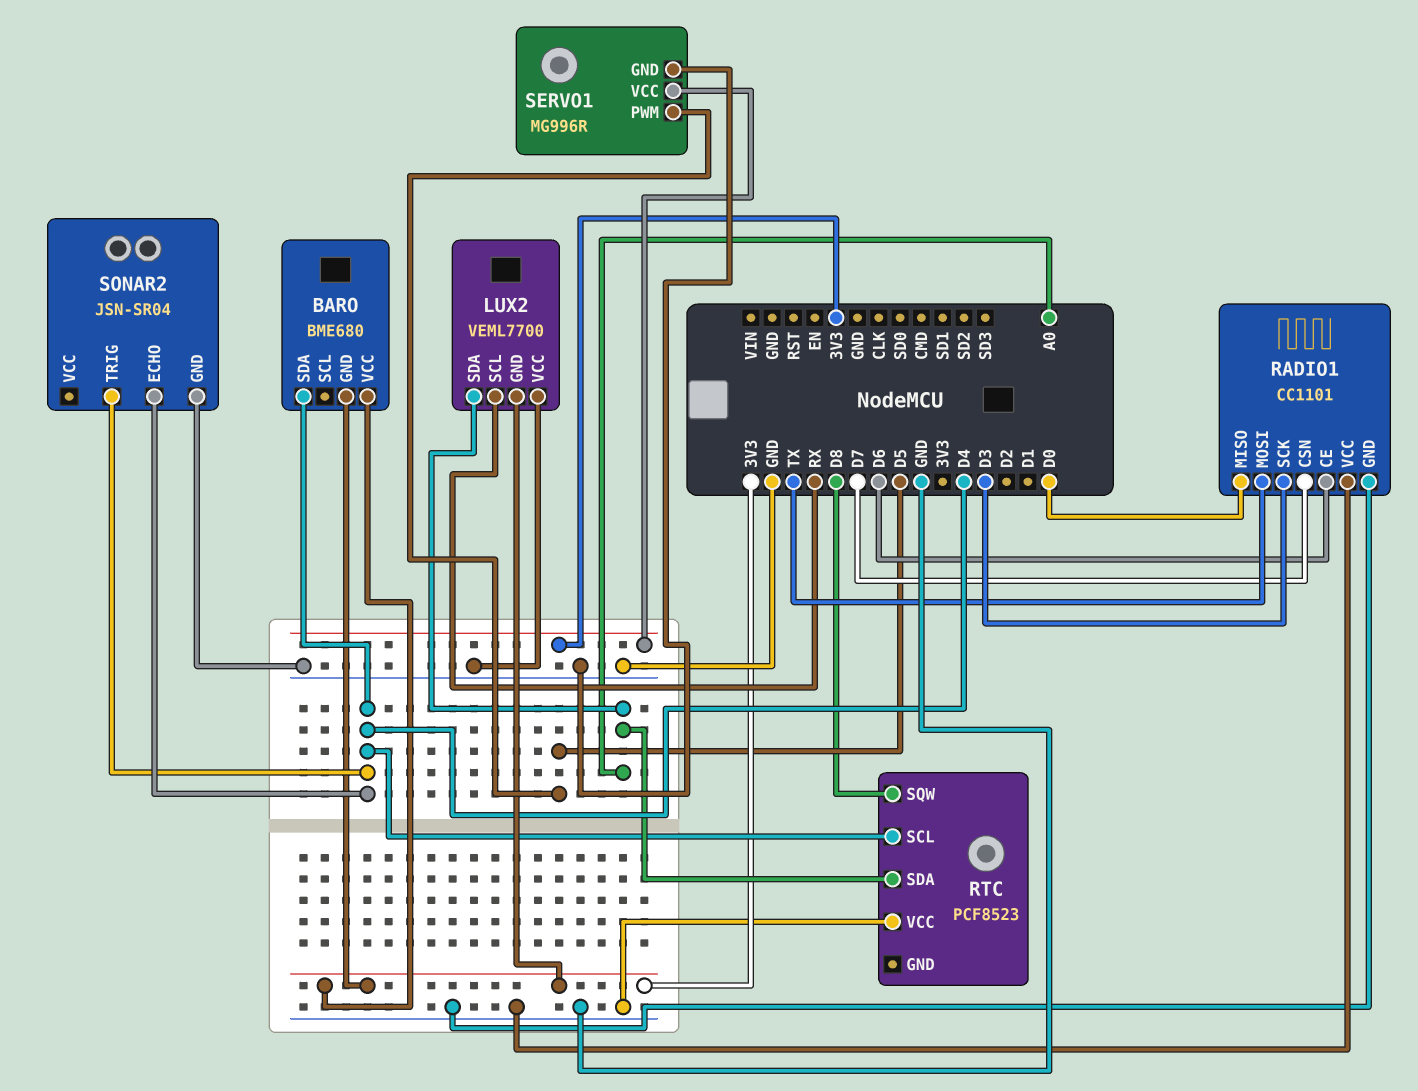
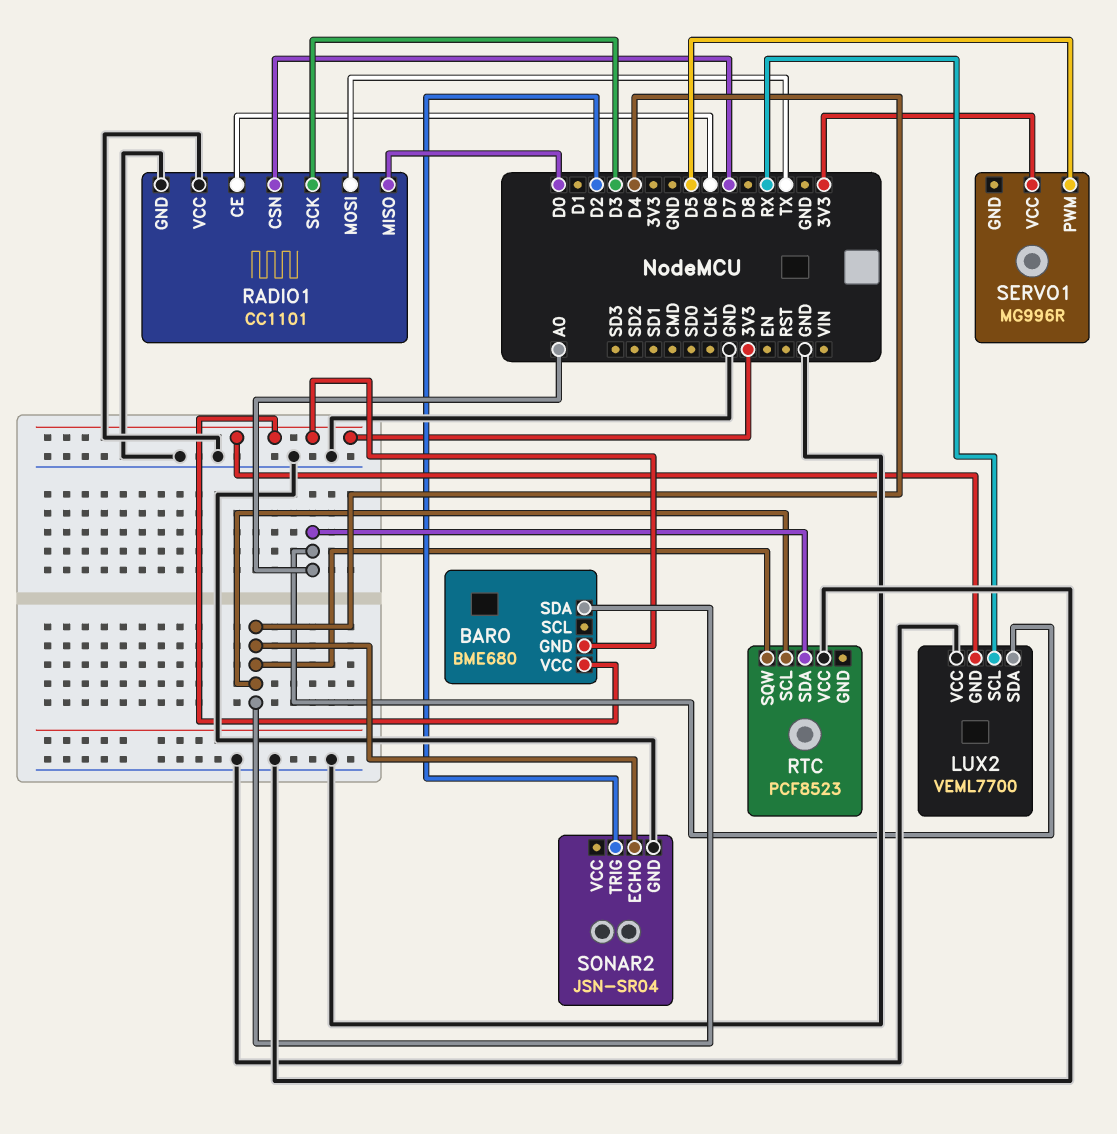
RTC pin SQW: D8 -> D4
SERVO1 pin GND: GND -> none
SONAR2 pin TRIG: D4 -> D2

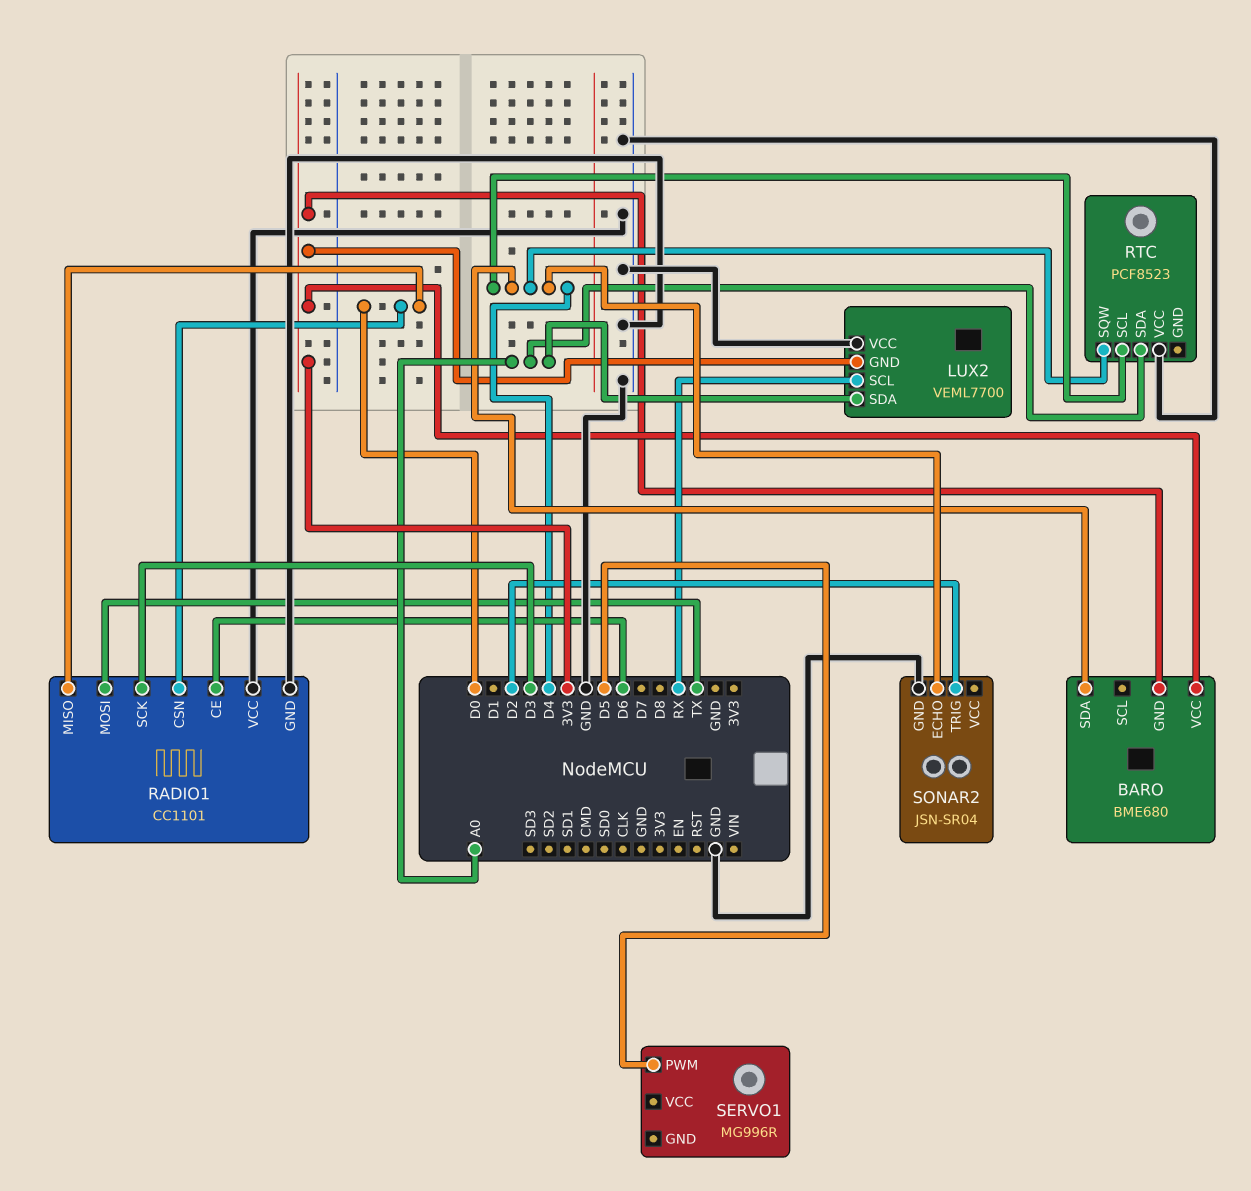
RADIO1 pin CSN: D7 -> D0
SERVO1 pin VCC: 3V3 -> none

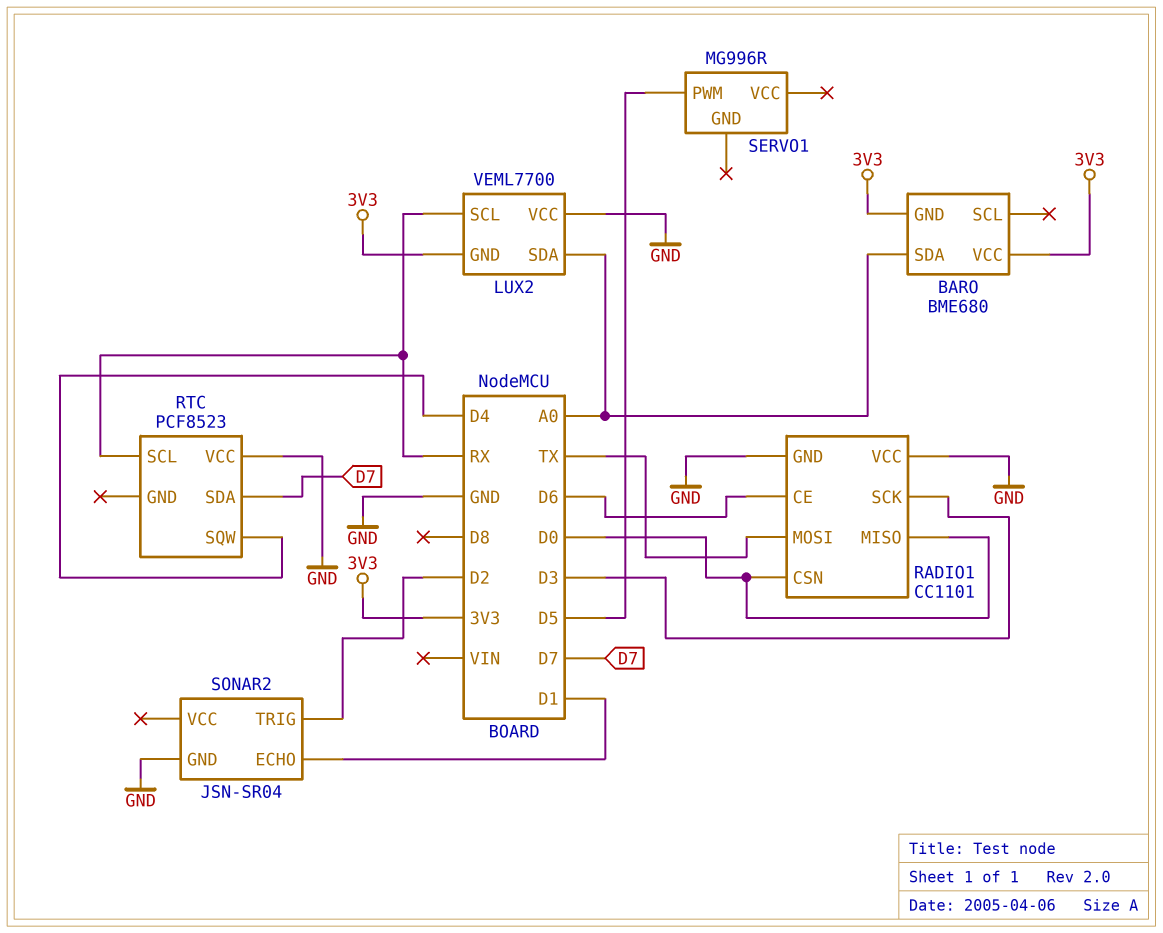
BARO pin SDA: D4 -> A0
RTC pin SCL: D4 -> RX
RTC pin SDA: A0 -> D7
SONAR2 pin ECHO: D4 -> D1

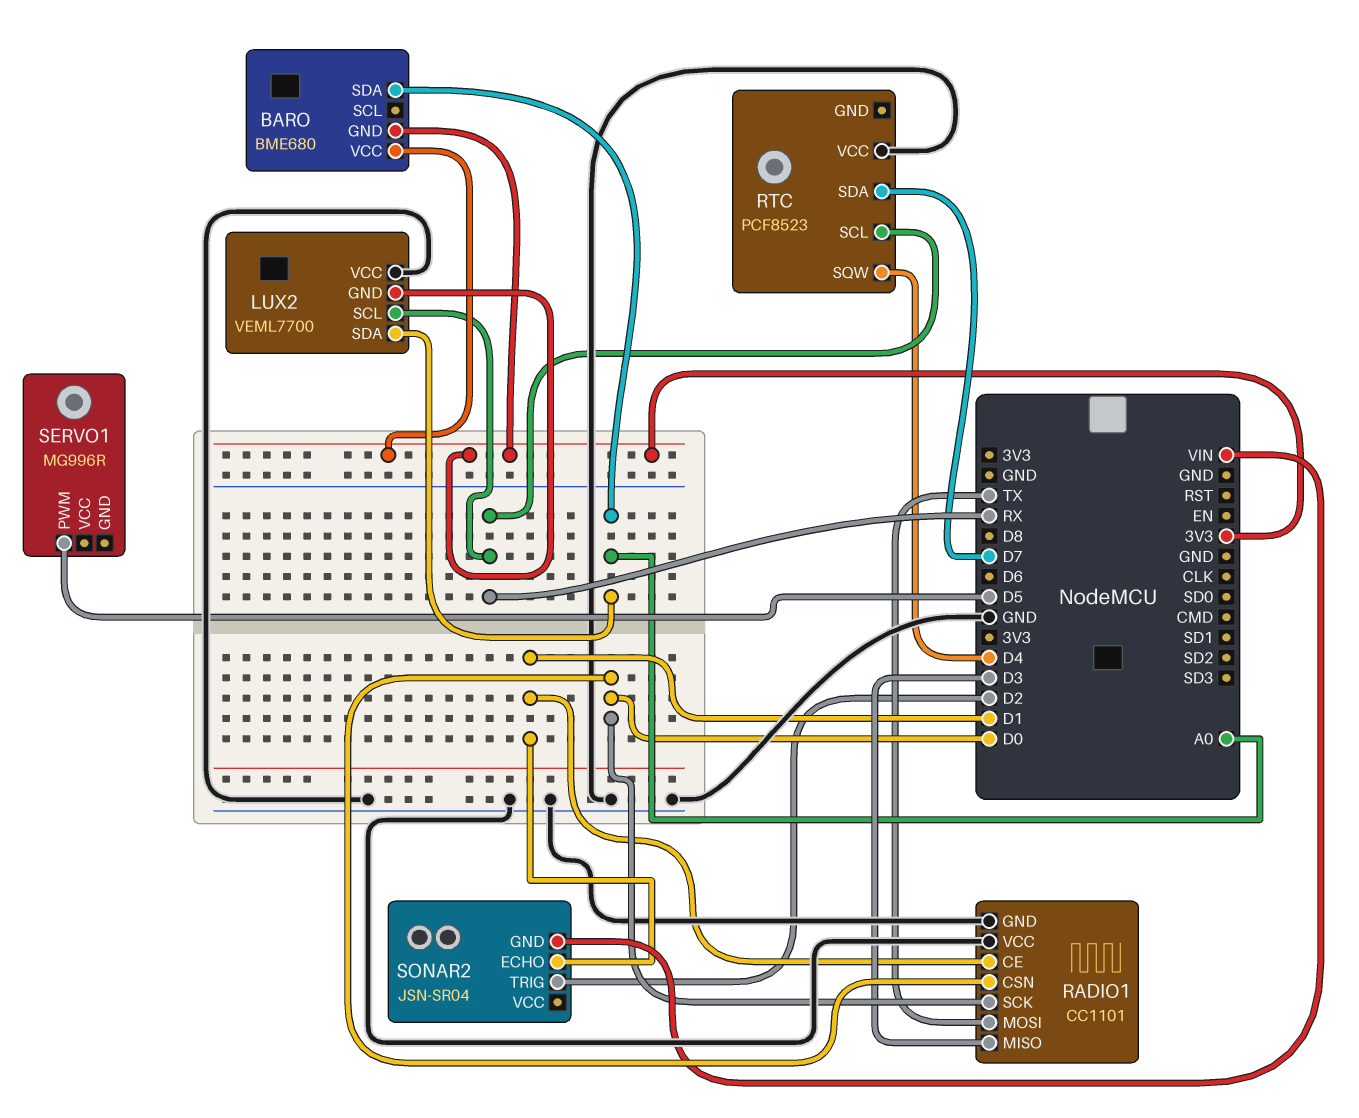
RADIO1 pin CE: D6 -> D1
RADIO1 pin MISO: D0 -> D3
RADIO1 pin SCK: D3 -> D0
SONAR2 pin GND: GND -> VIN

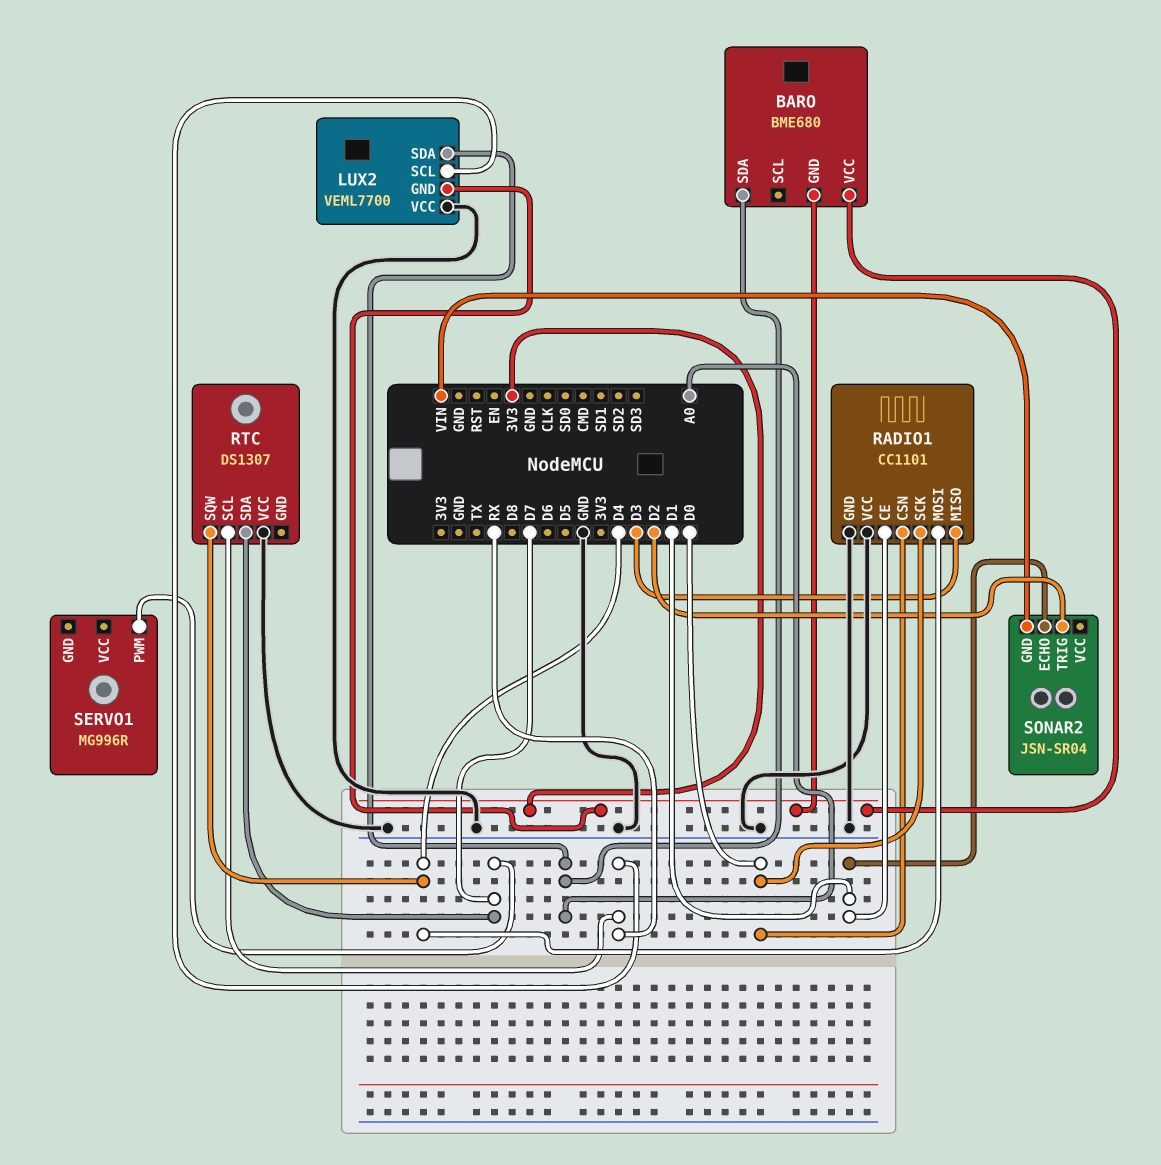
RADIO1 pin MOSI: TX -> D4
RTC: PCF8523 -> DS1307
SERVO1 pin PWM: D5 -> D7

